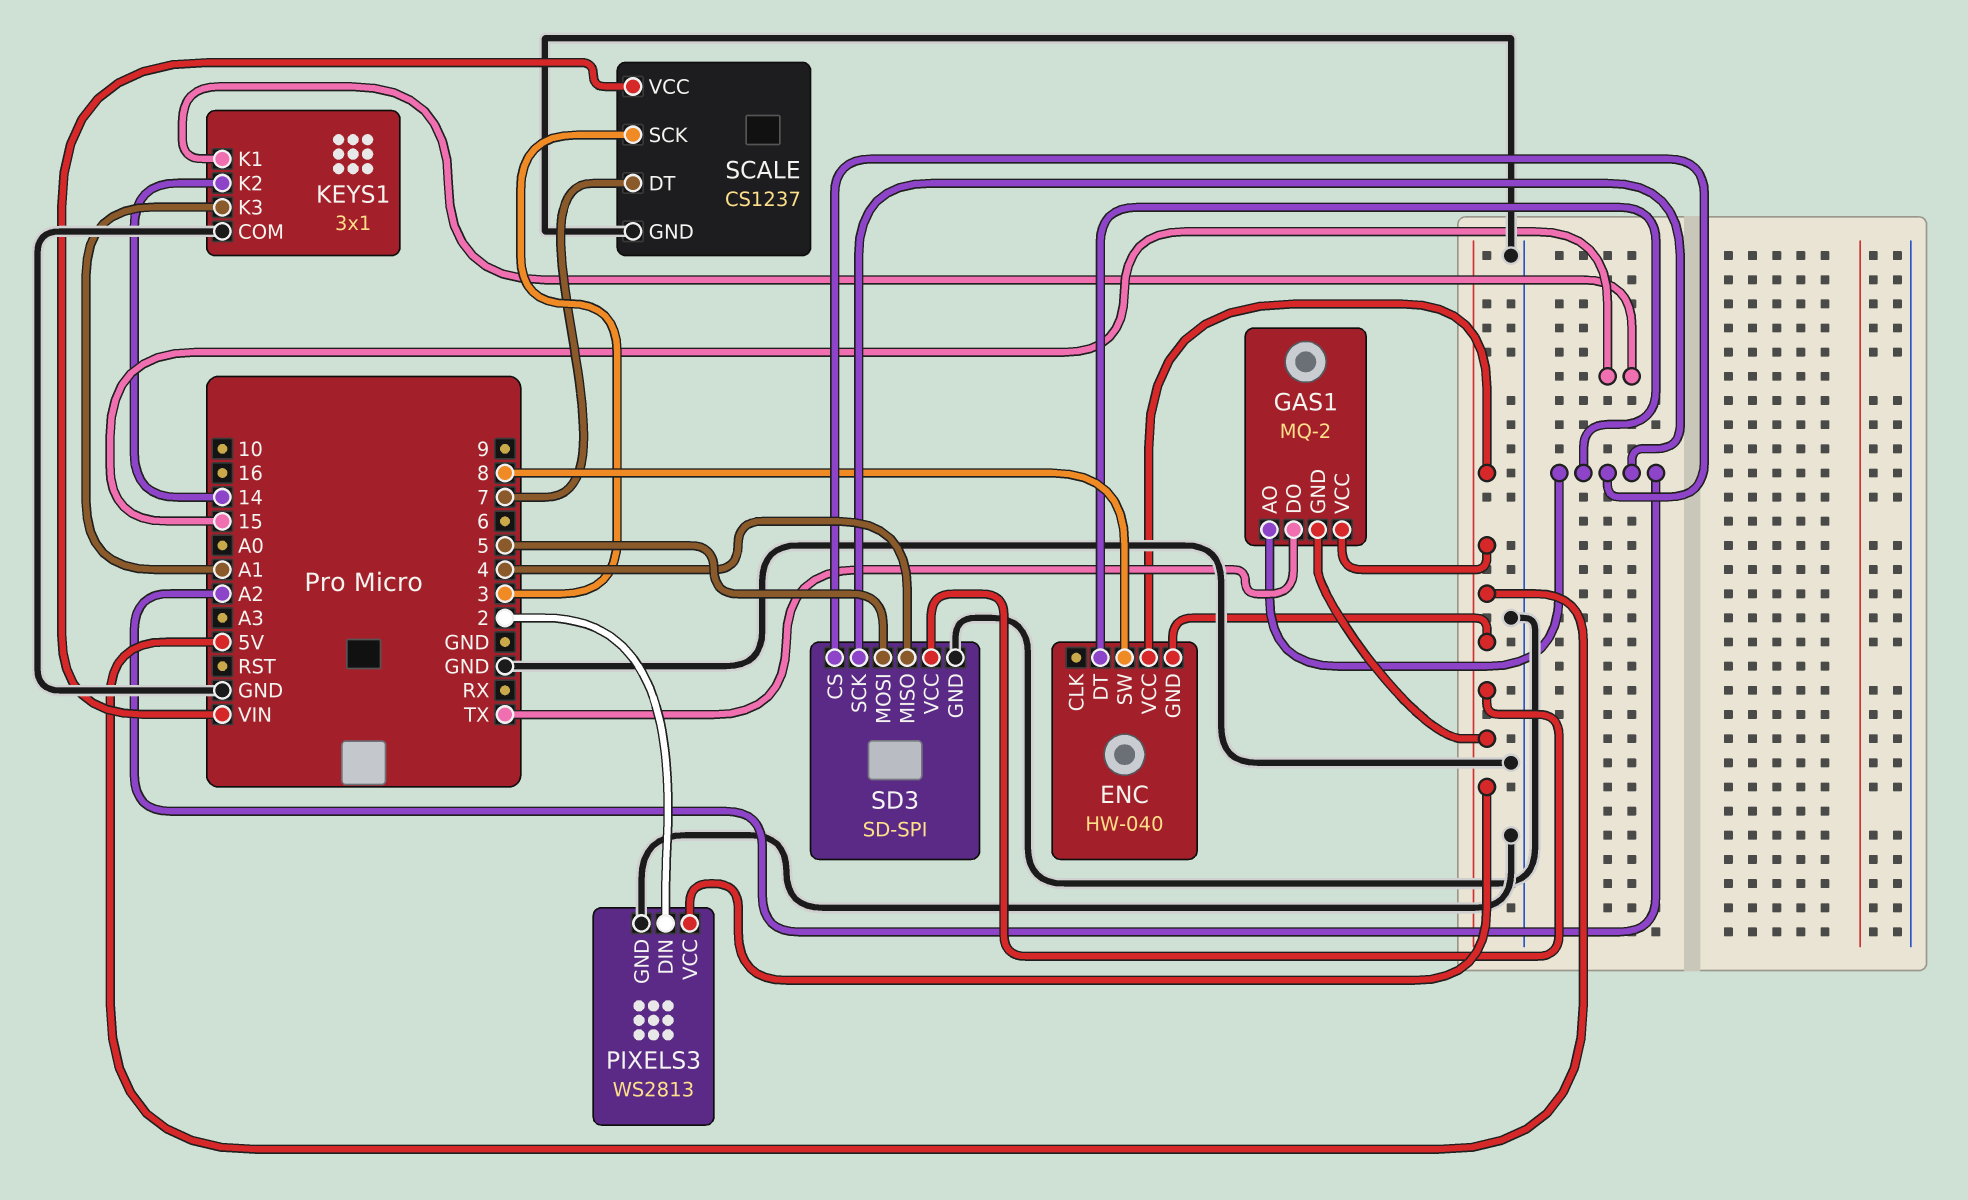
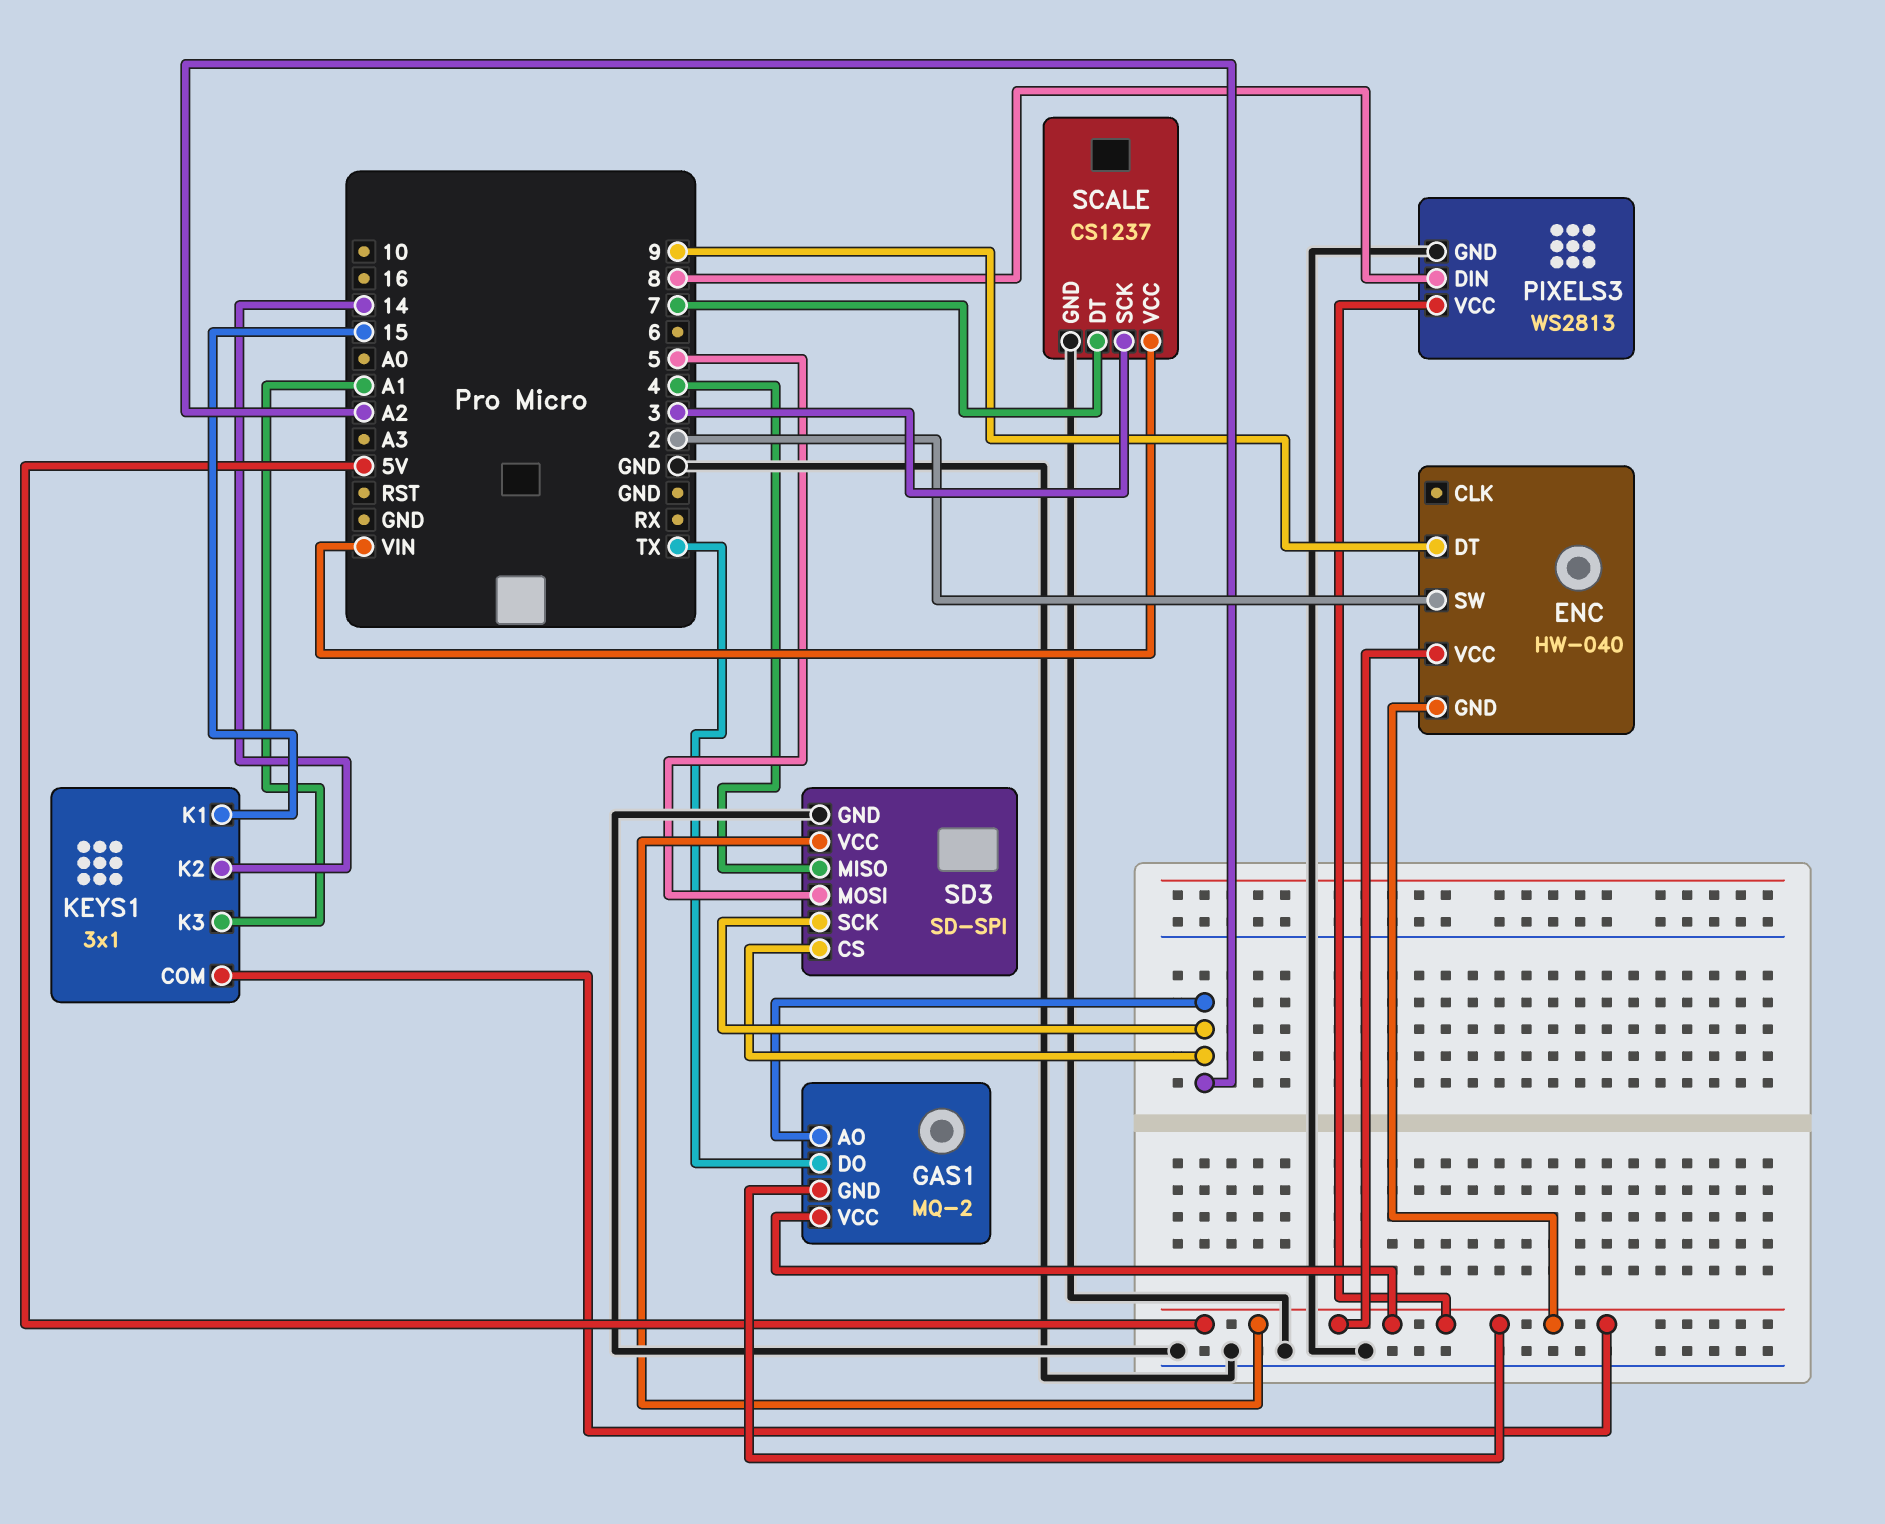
ENC pin DT: A2 -> 9
ENC pin SW: 8 -> 2
KEYS1 pin COM: GND -> 5V
PIXELS3 pin DIN: 2 -> 8

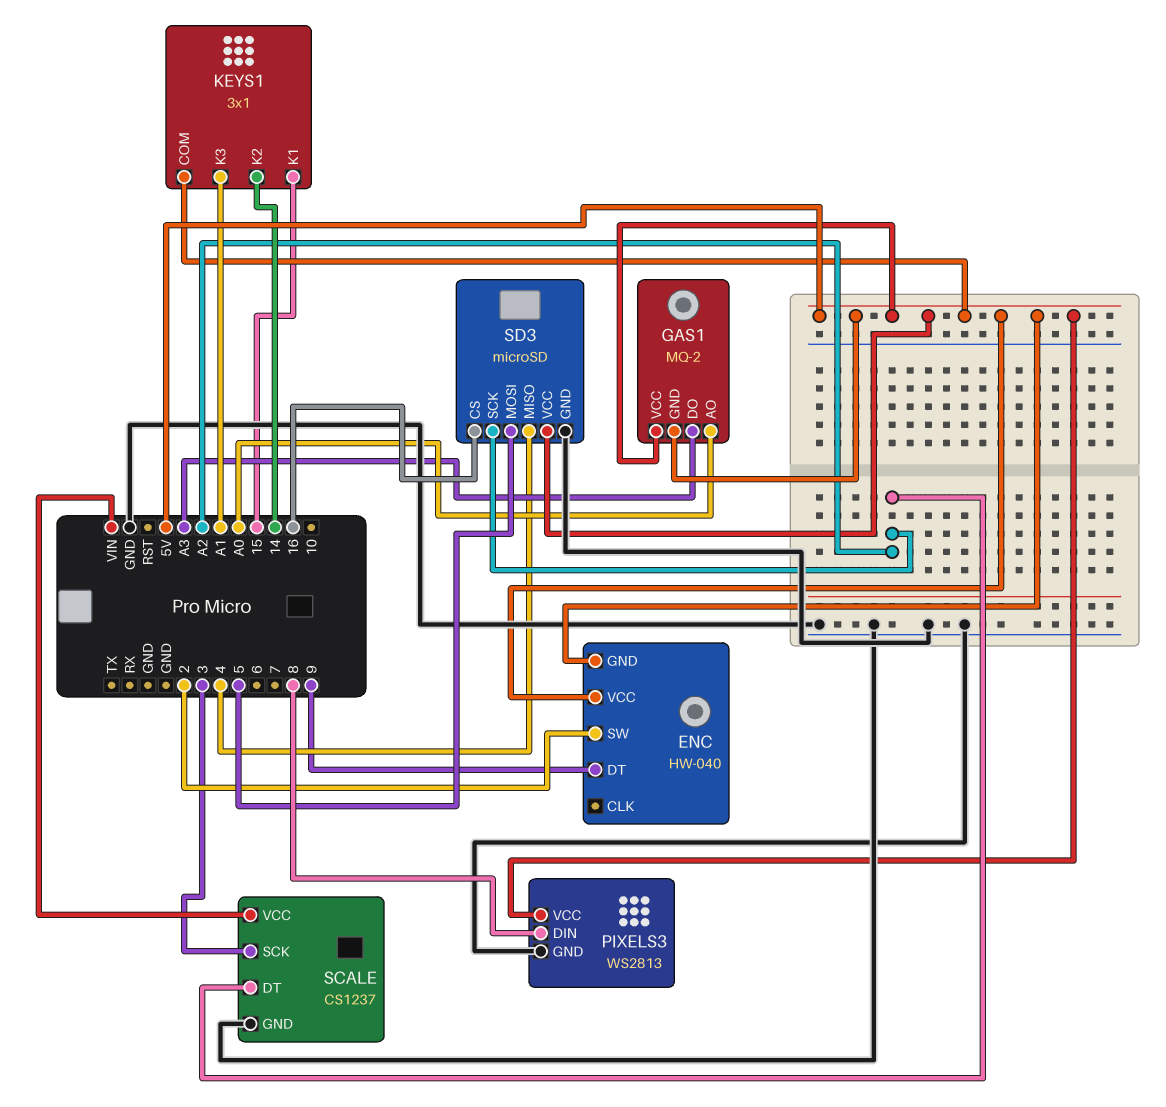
GAS1 pin AO: A2 -> A0
GAS1 pin DO: TX -> A3
SCALE pin DT: 7 -> A2
SD3: SD-SPI -> microSD
SD3 pin CS: A2 -> 16

